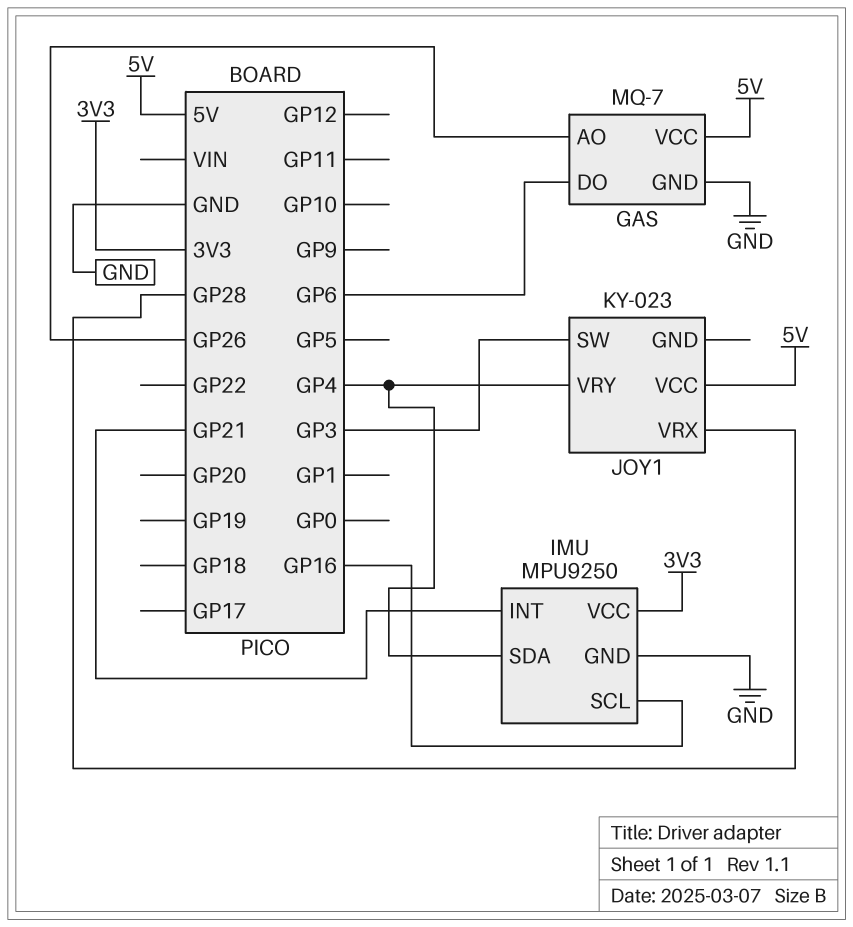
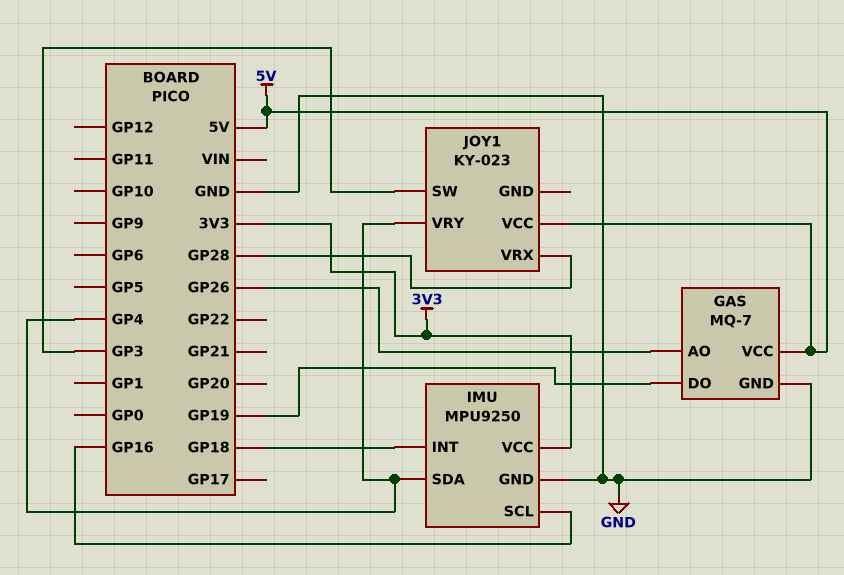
GAS pin DO: GP6 -> GP19
IMU pin INT: GP21 -> GP18

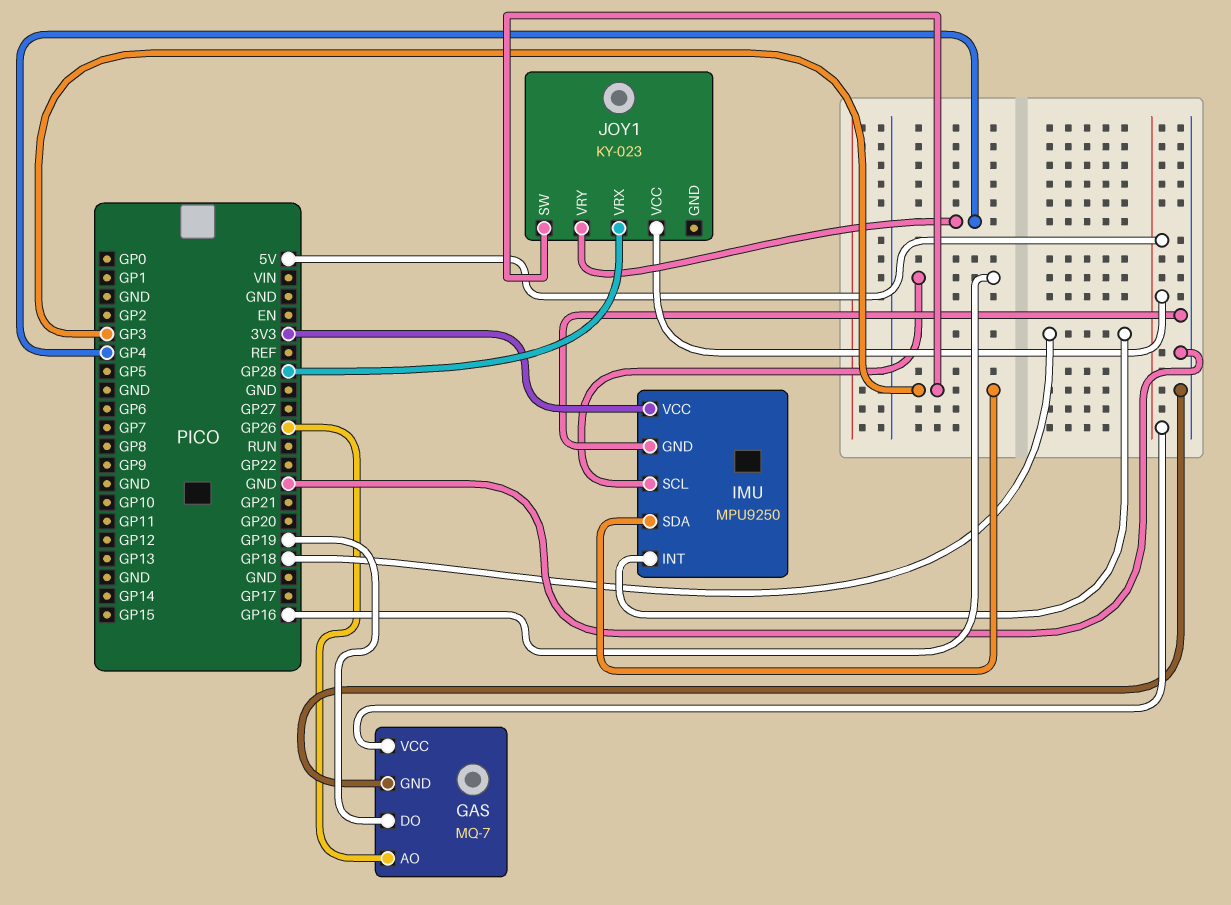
IMU pin SDA: GP4 -> GP3

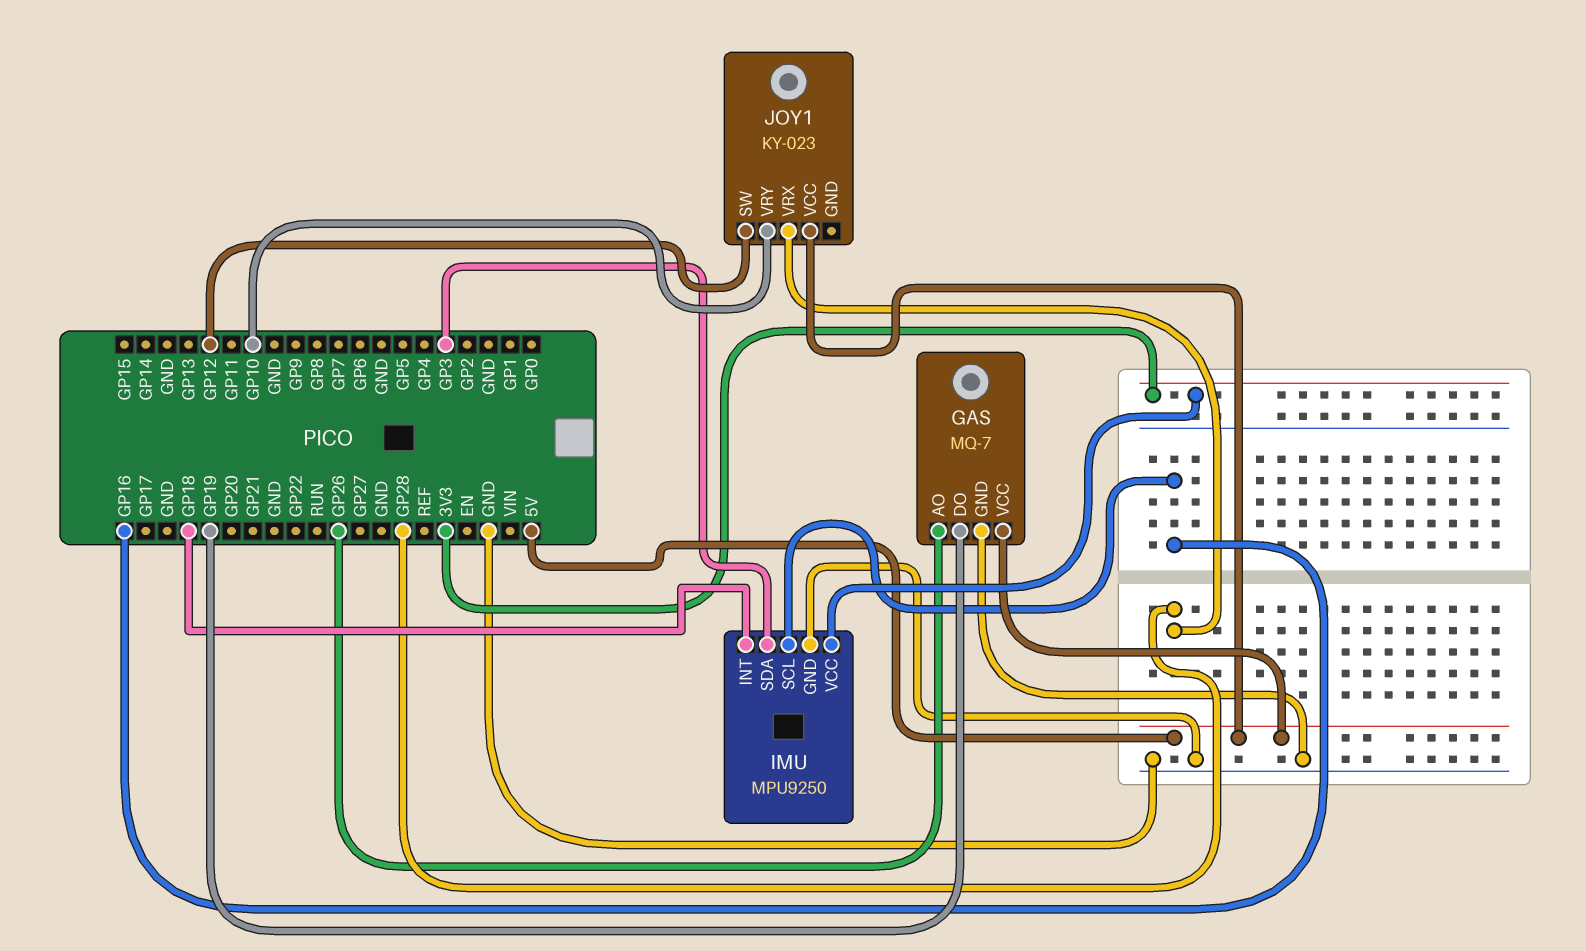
JOY1 pin SW: GP3 -> GP12
JOY1 pin VRY: GP4 -> GP10

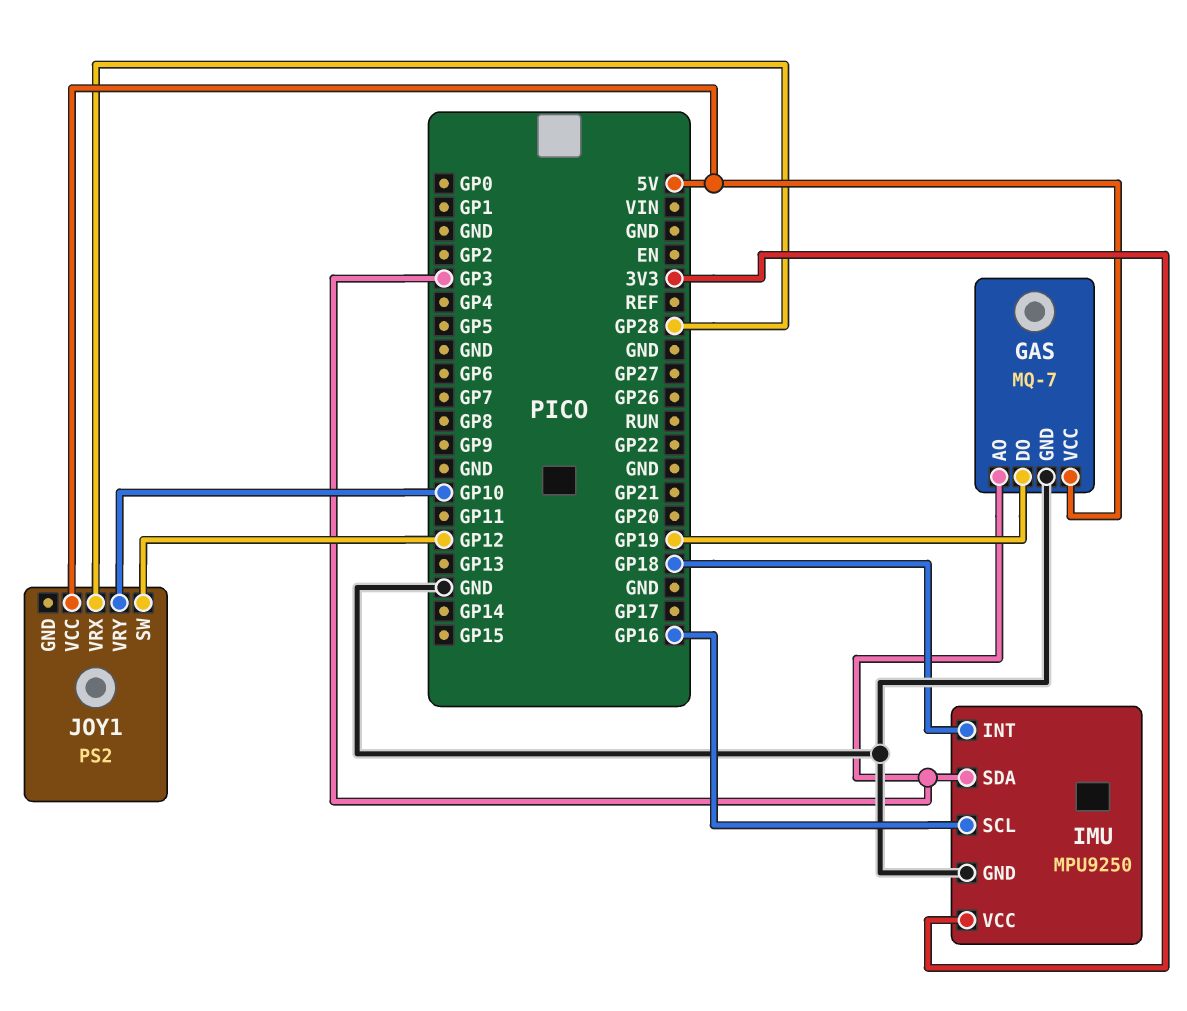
GAS pin AO: GP26 -> GP3
JOY1: KY-023 -> PS2

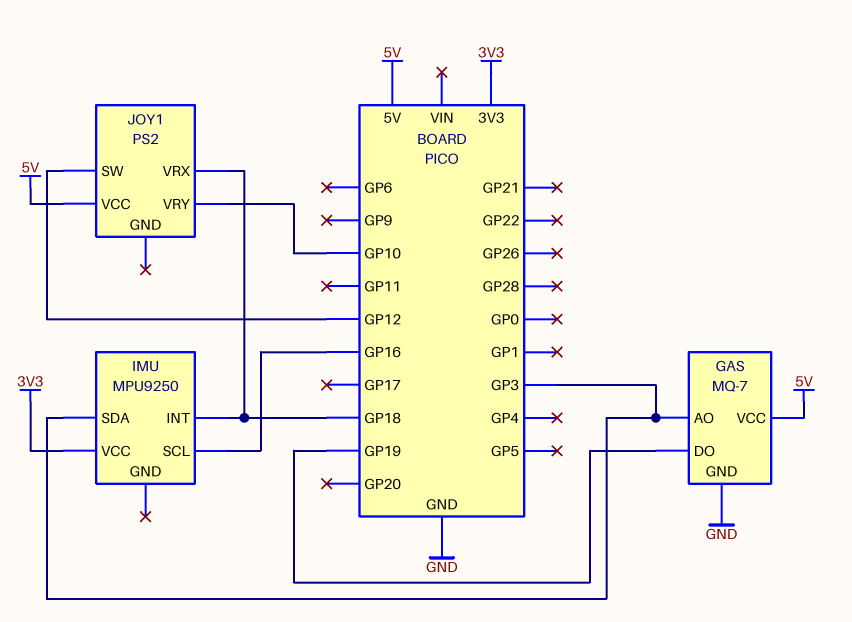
IMU pin GND: GND -> none
JOY1 pin VRX: GP28 -> GP18

